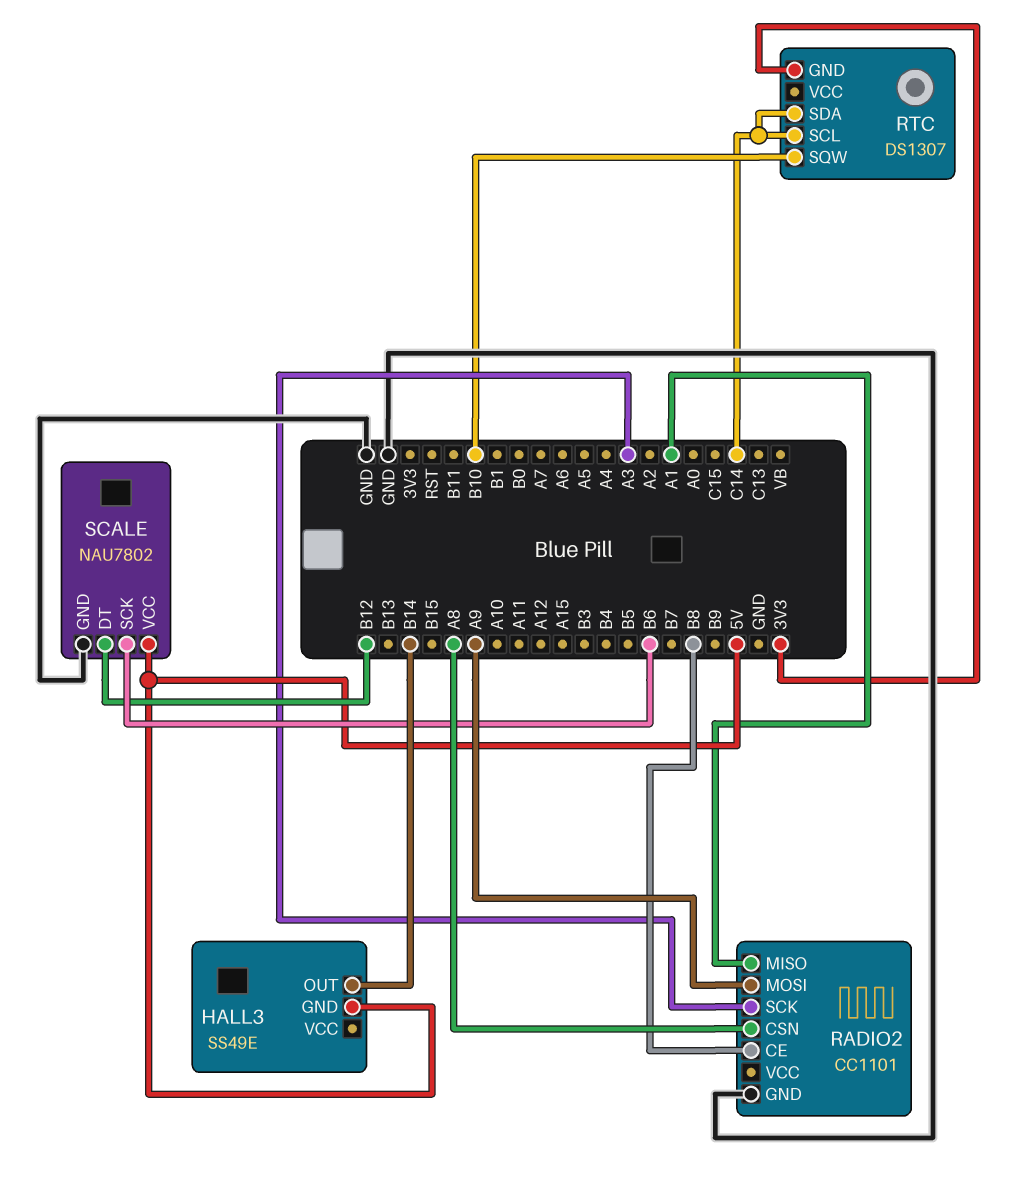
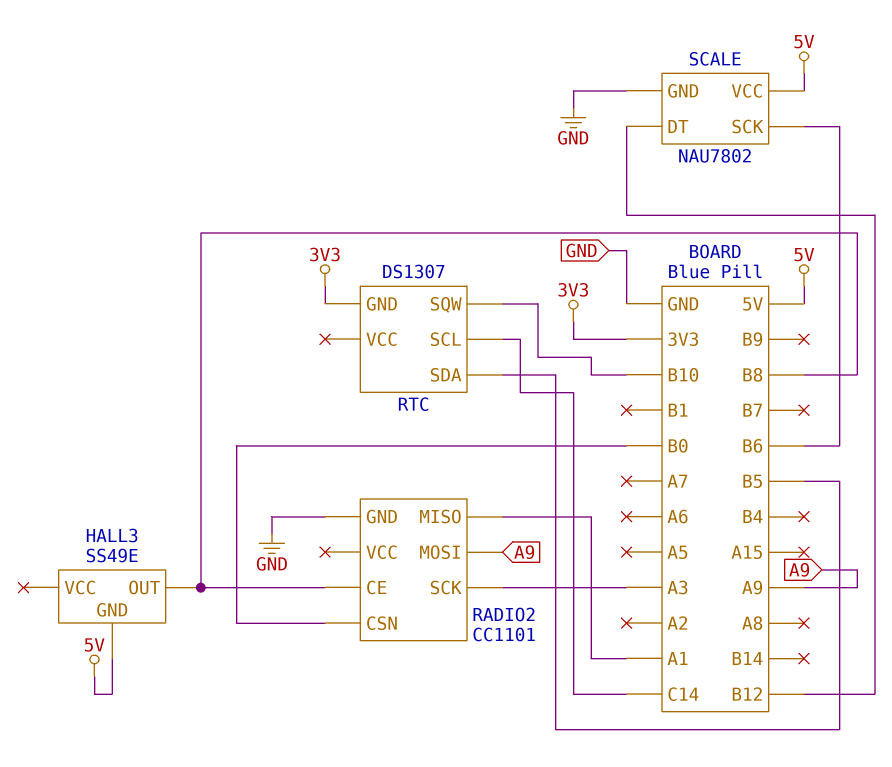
HALL3 pin OUT: B14 -> B8
RADIO2 pin CSN: A8 -> B0
RTC pin SDA: C14 -> B5

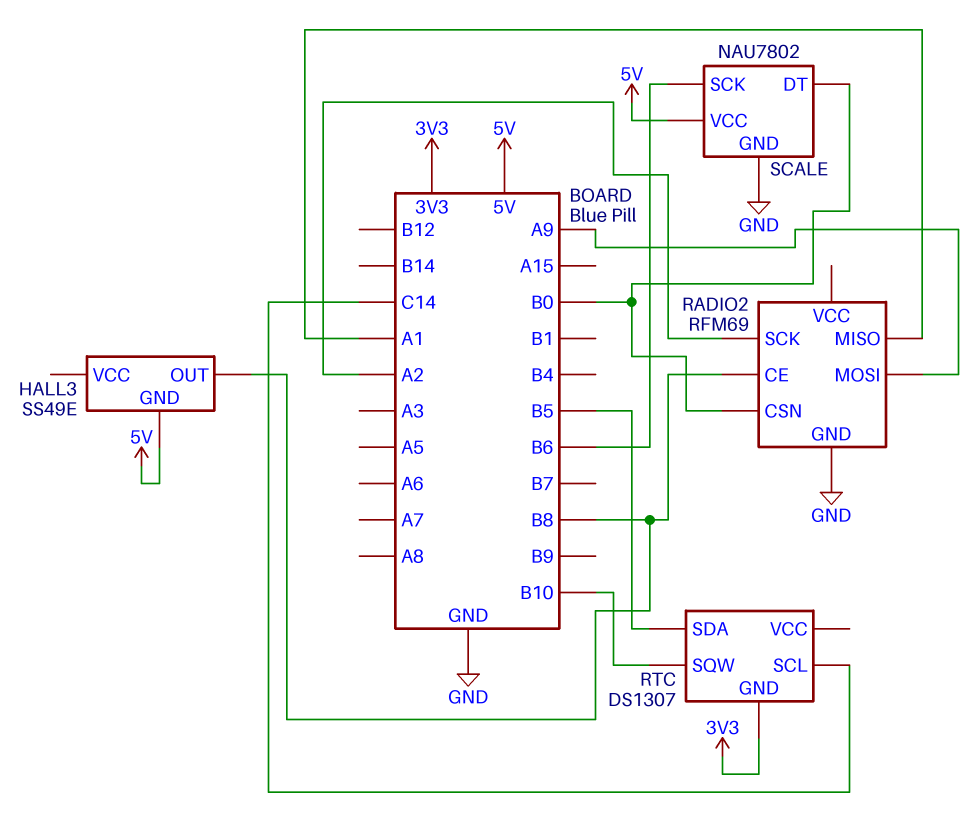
RADIO2: CC1101 -> RFM69
RADIO2 pin SCK: A3 -> A2
SCALE pin DT: B12 -> B0

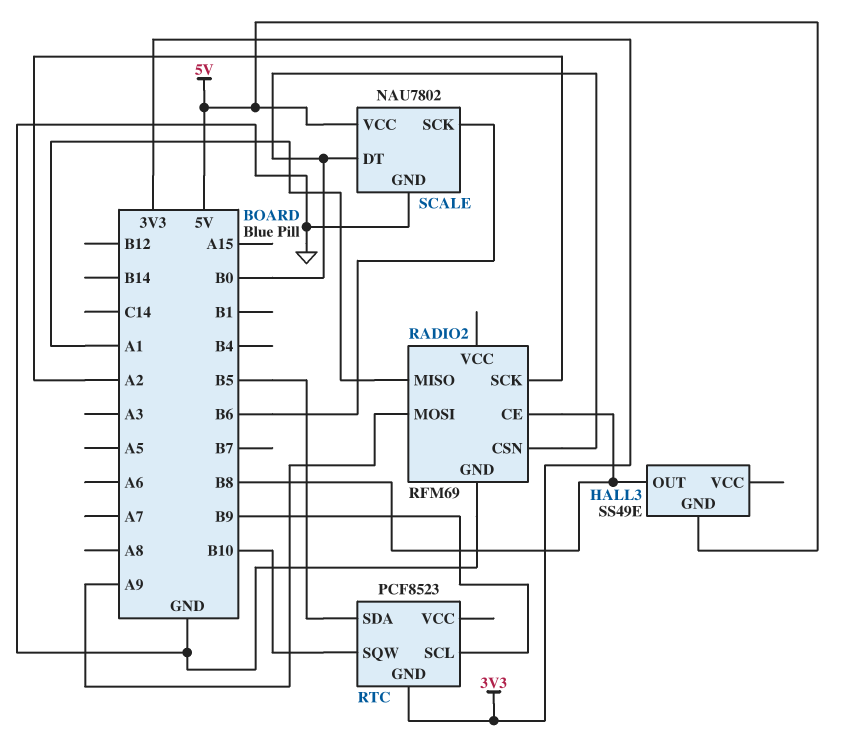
RTC: DS1307 -> PCF8523
RTC pin SCL: C14 -> B9

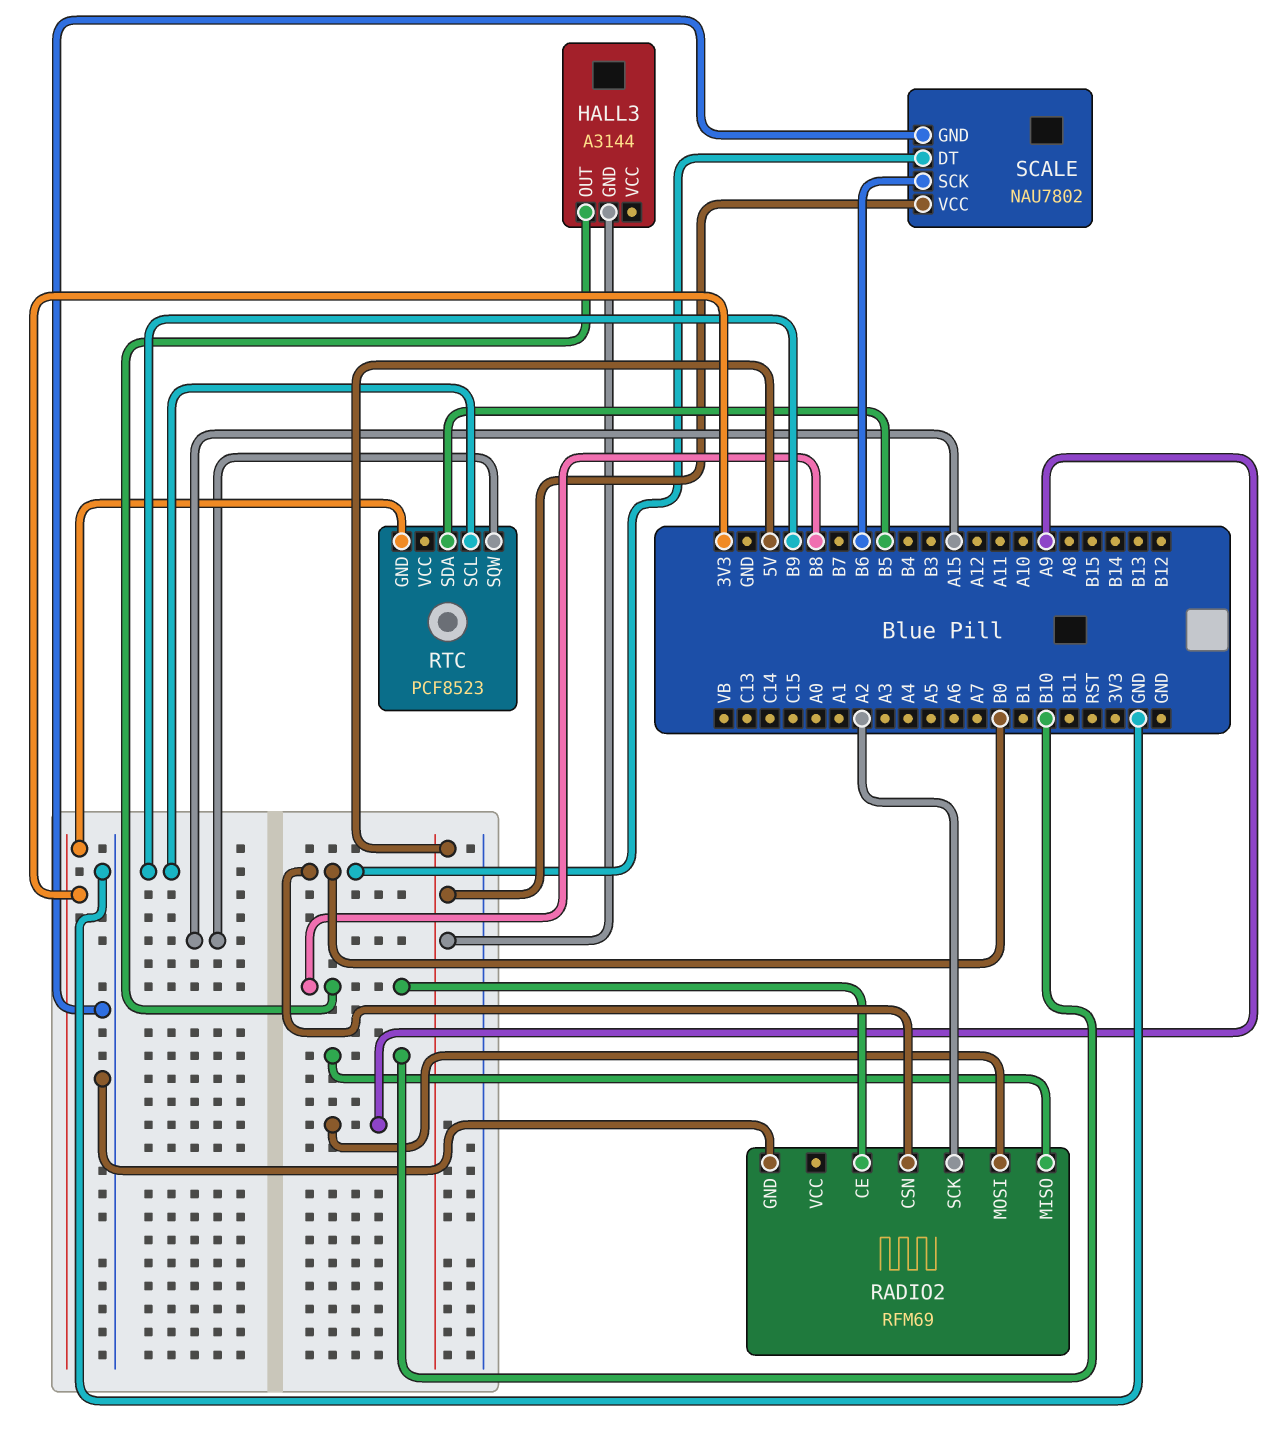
HALL3: SS49E -> A3144
RADIO2 pin MISO: A1 -> B10
RTC pin SQW: B10 -> A15

